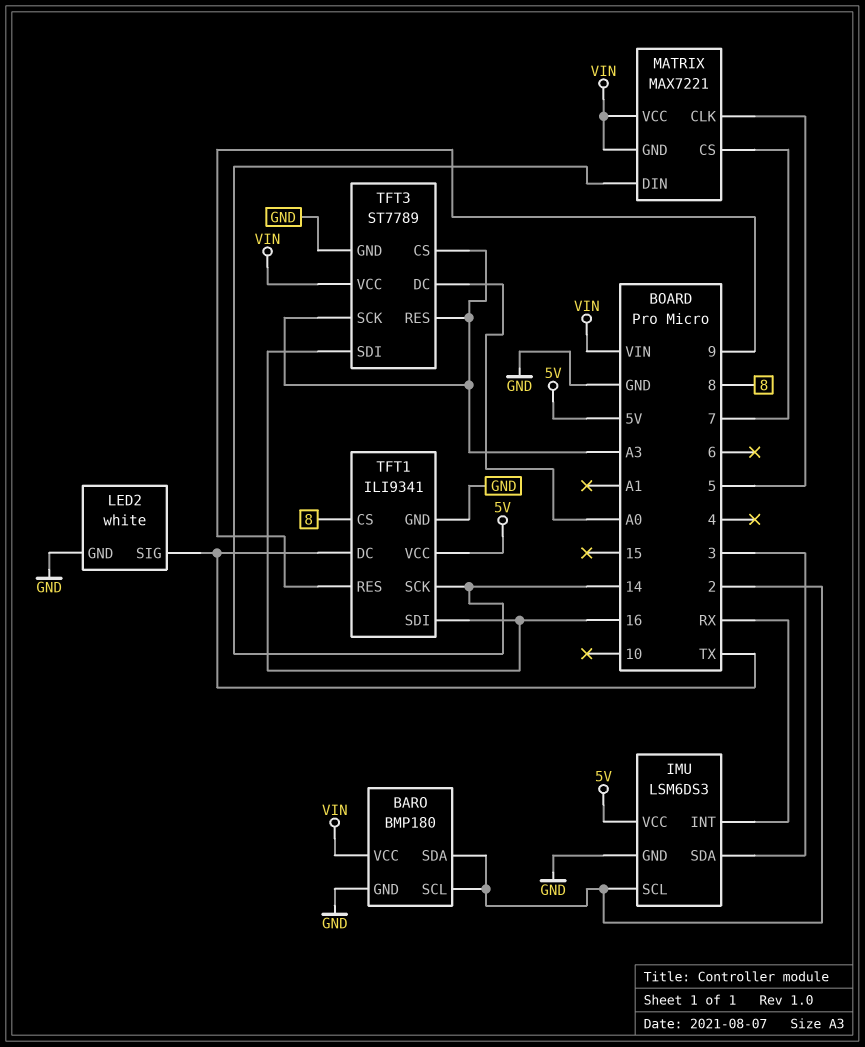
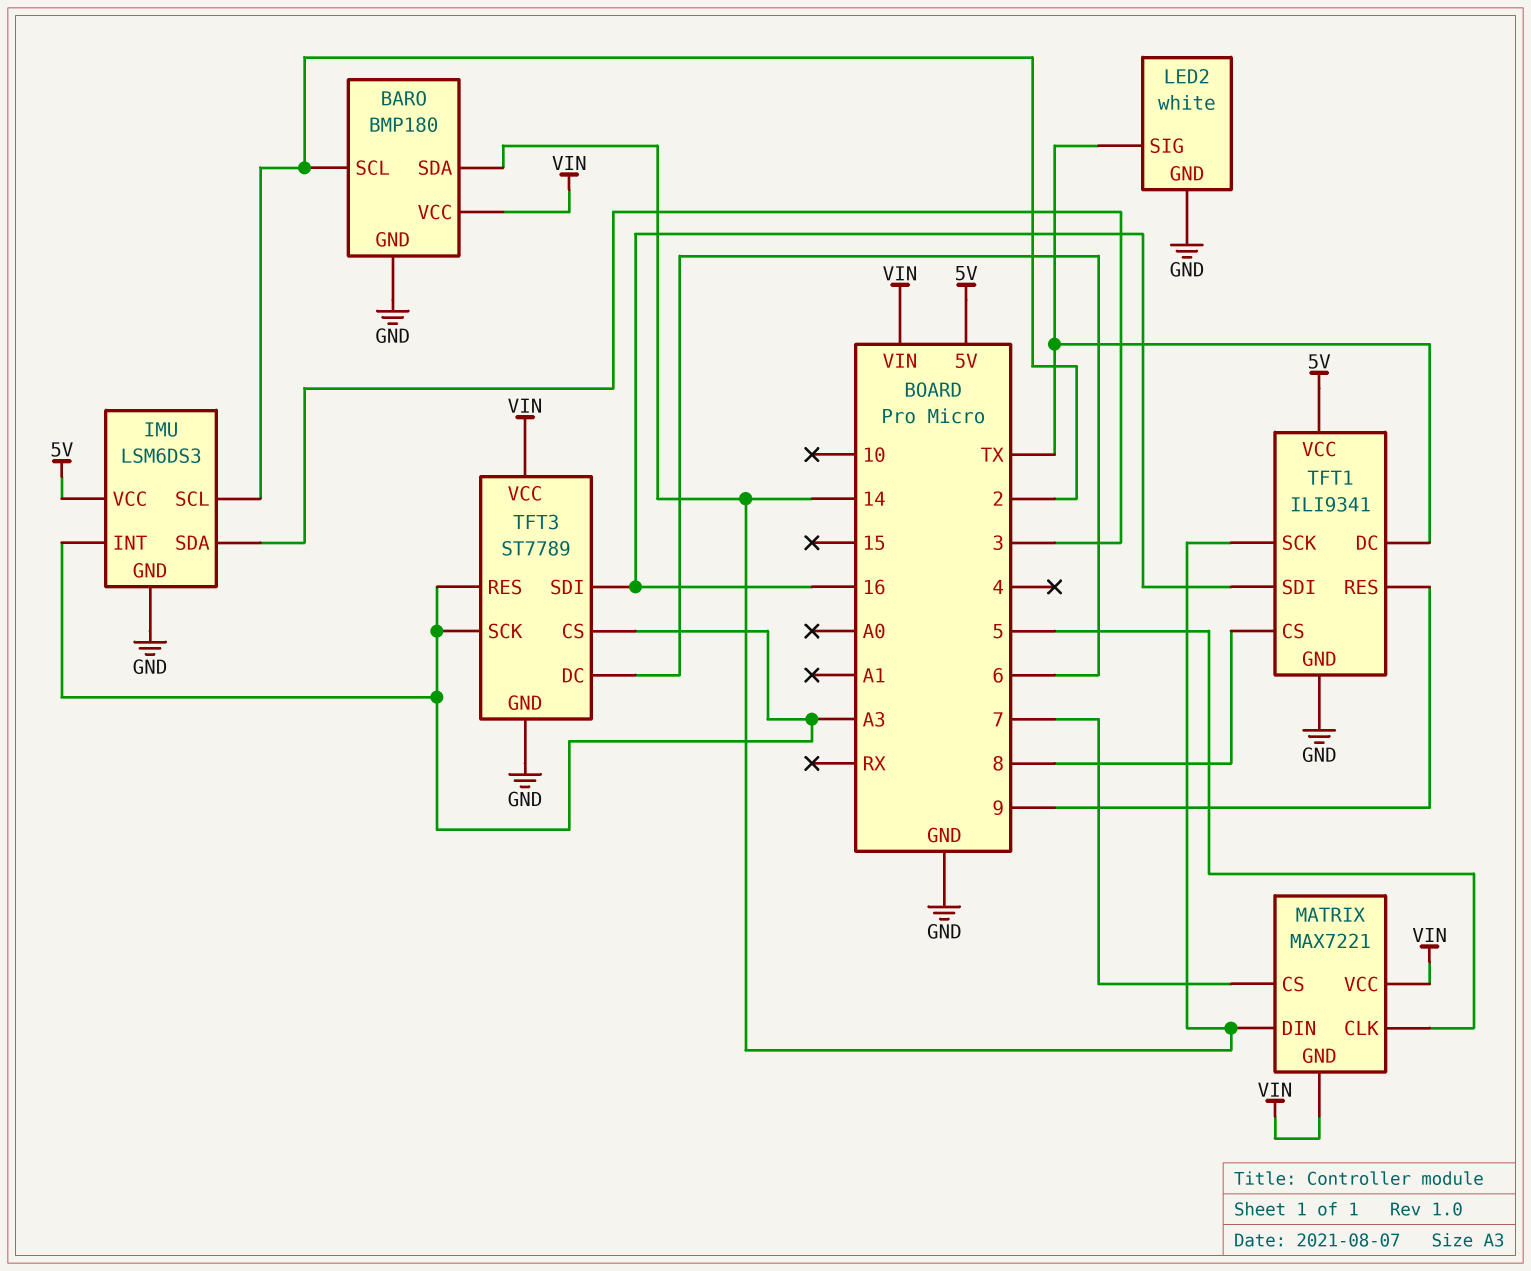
BARO pin SDA: 2 -> 14
IMU pin INT: RX -> A3
TFT3 pin DC: A0 -> 6

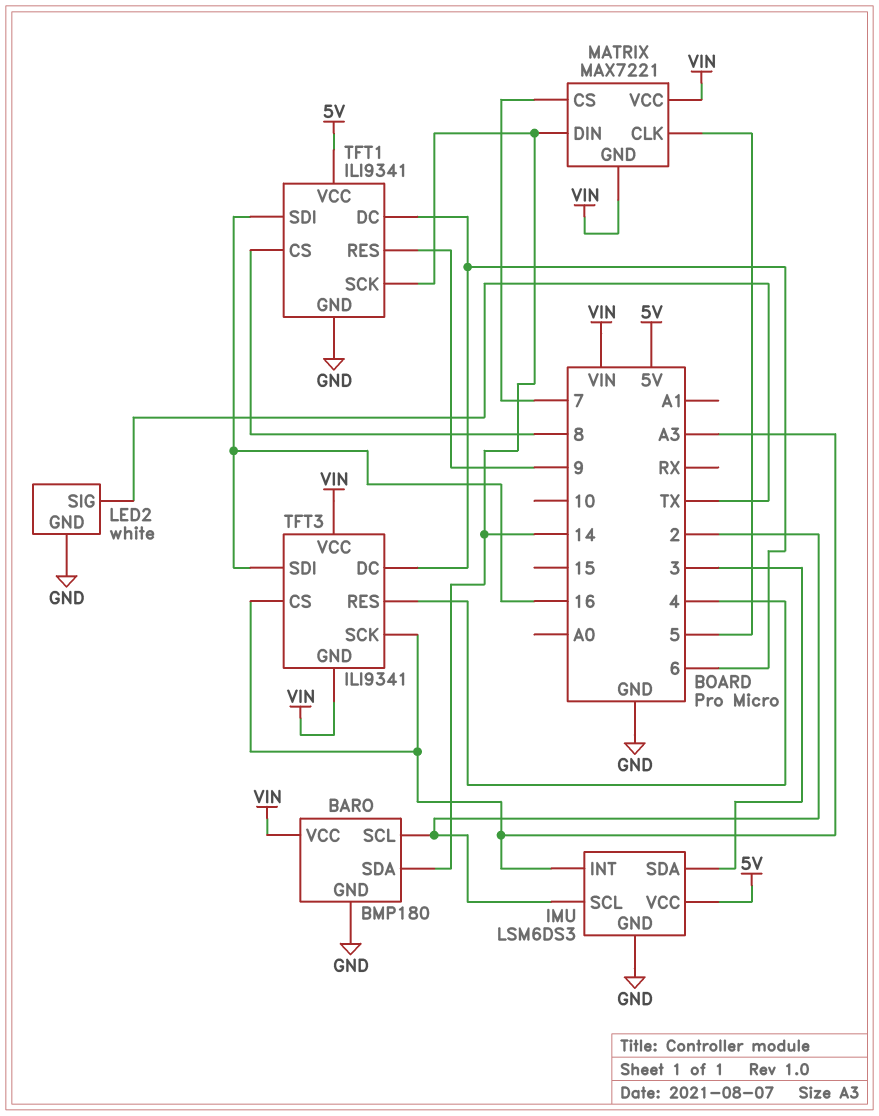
TFT1 pin DC: TX -> 6
TFT3: ST7789 -> ILI9341
TFT3 pin GND: GND -> VIN
TFT3 pin RES: A3 -> 4

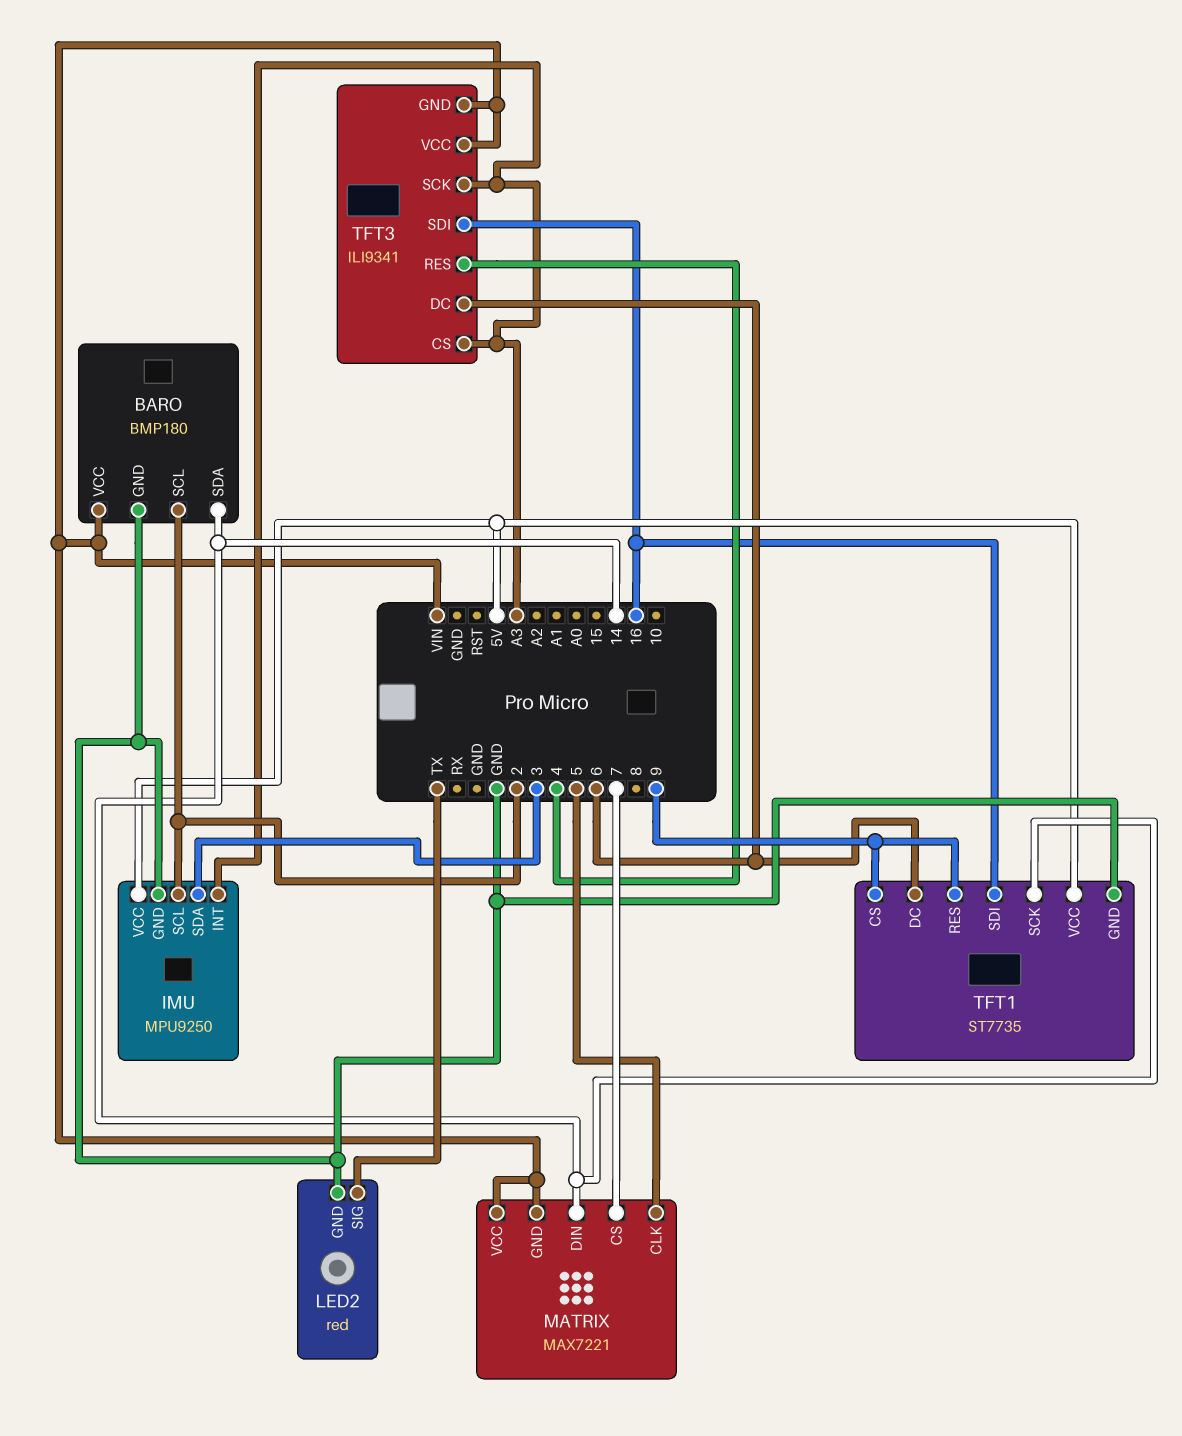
IMU: LSM6DS3 -> MPU9250
LED2: white -> red
TFT1: ILI9341 -> ST7735
TFT1 pin CS: 8 -> 9

